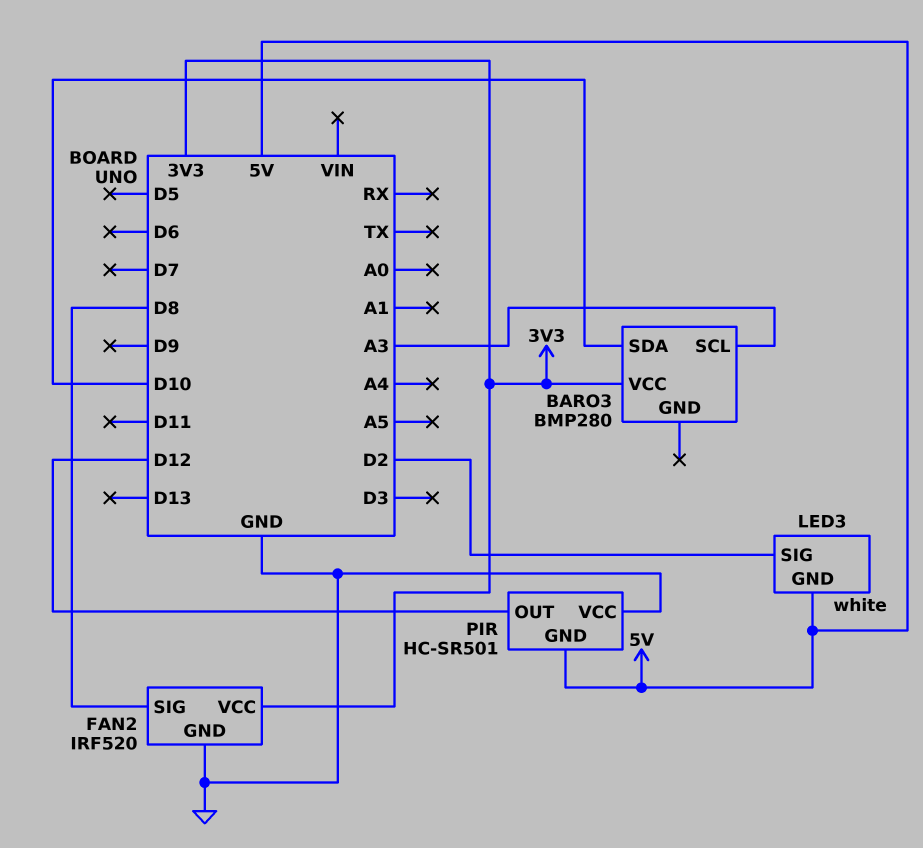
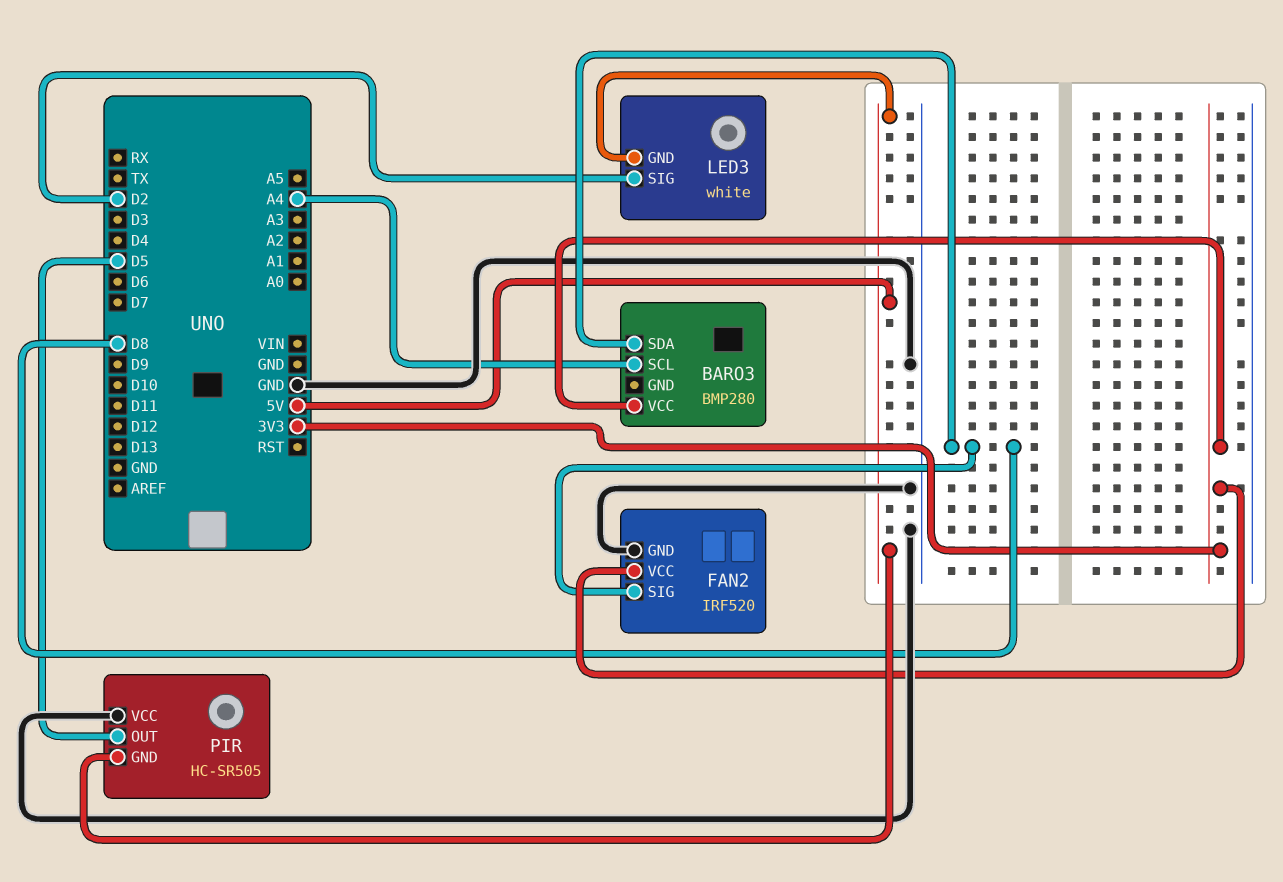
BARO3 pin SCL: A3 -> A4
BARO3 pin SDA: D10 -> D8
PIR: HC-SR501 -> HC-SR505
PIR pin OUT: D12 -> D5

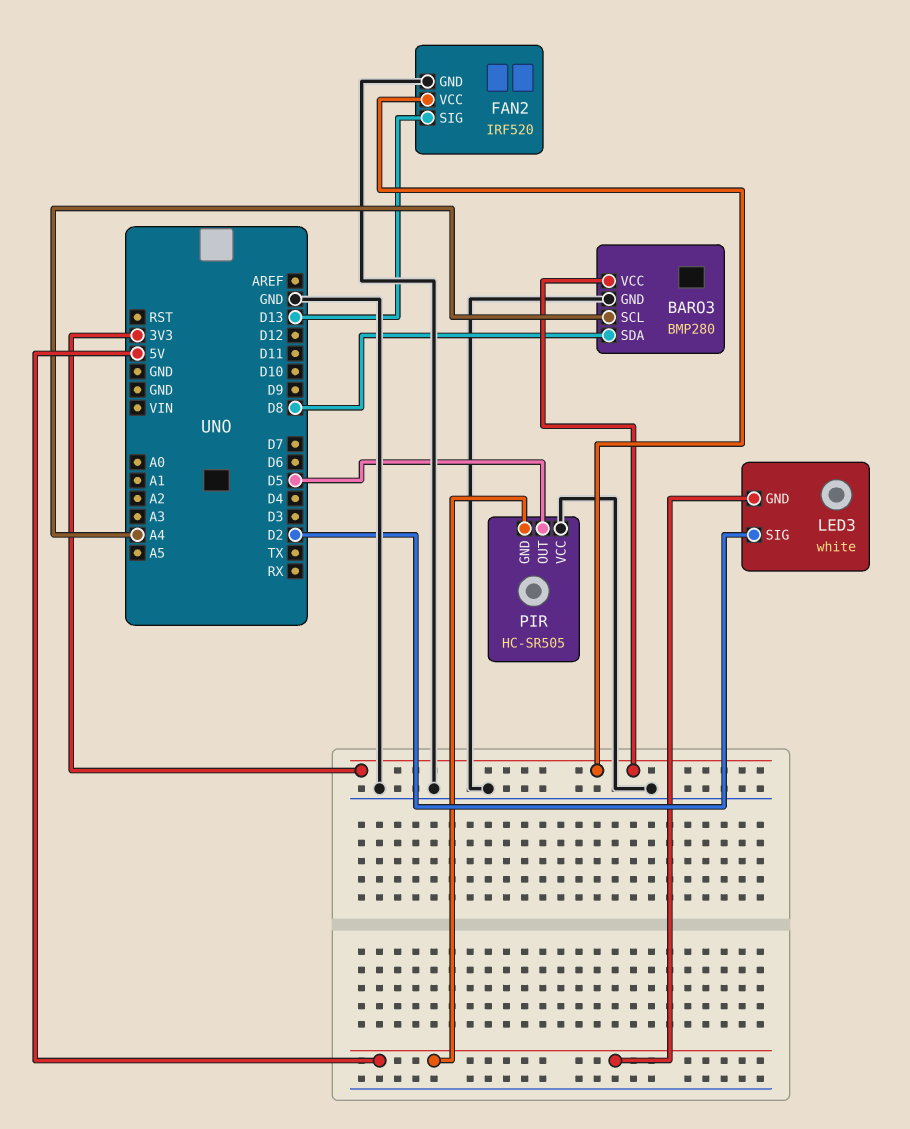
BARO3 pin GND: none -> GND
FAN2 pin SIG: D8 -> D13

